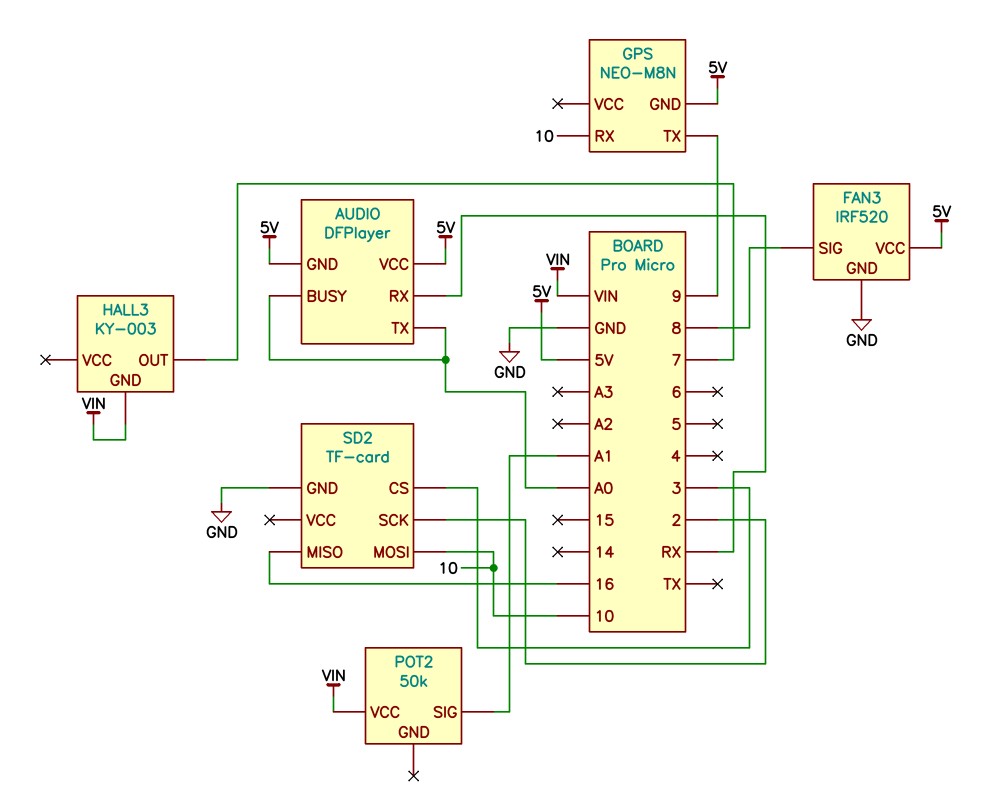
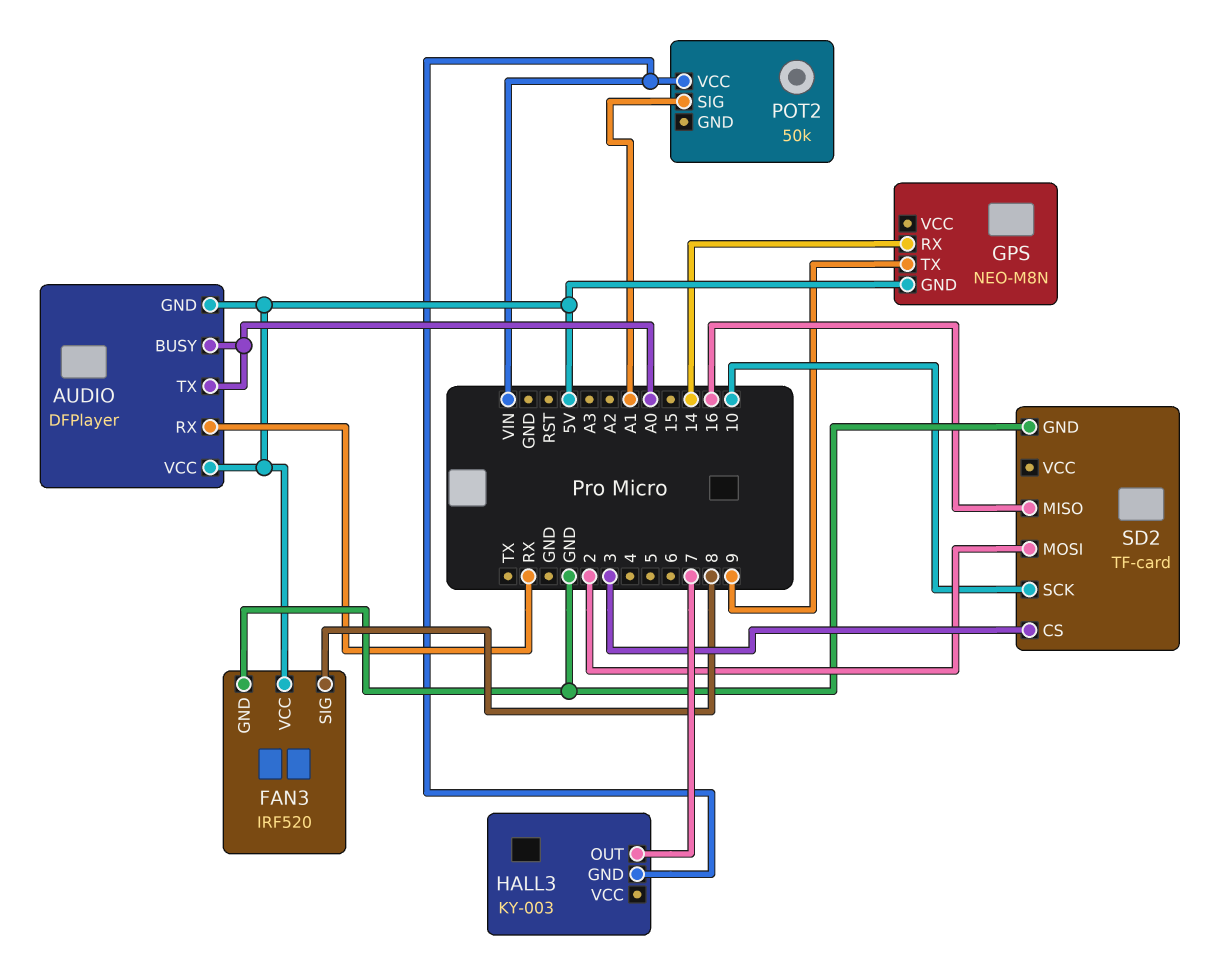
GPS pin RX: 10 -> 14
SD2 pin MOSI: 10 -> 2
SD2 pin SCK: 2 -> 10

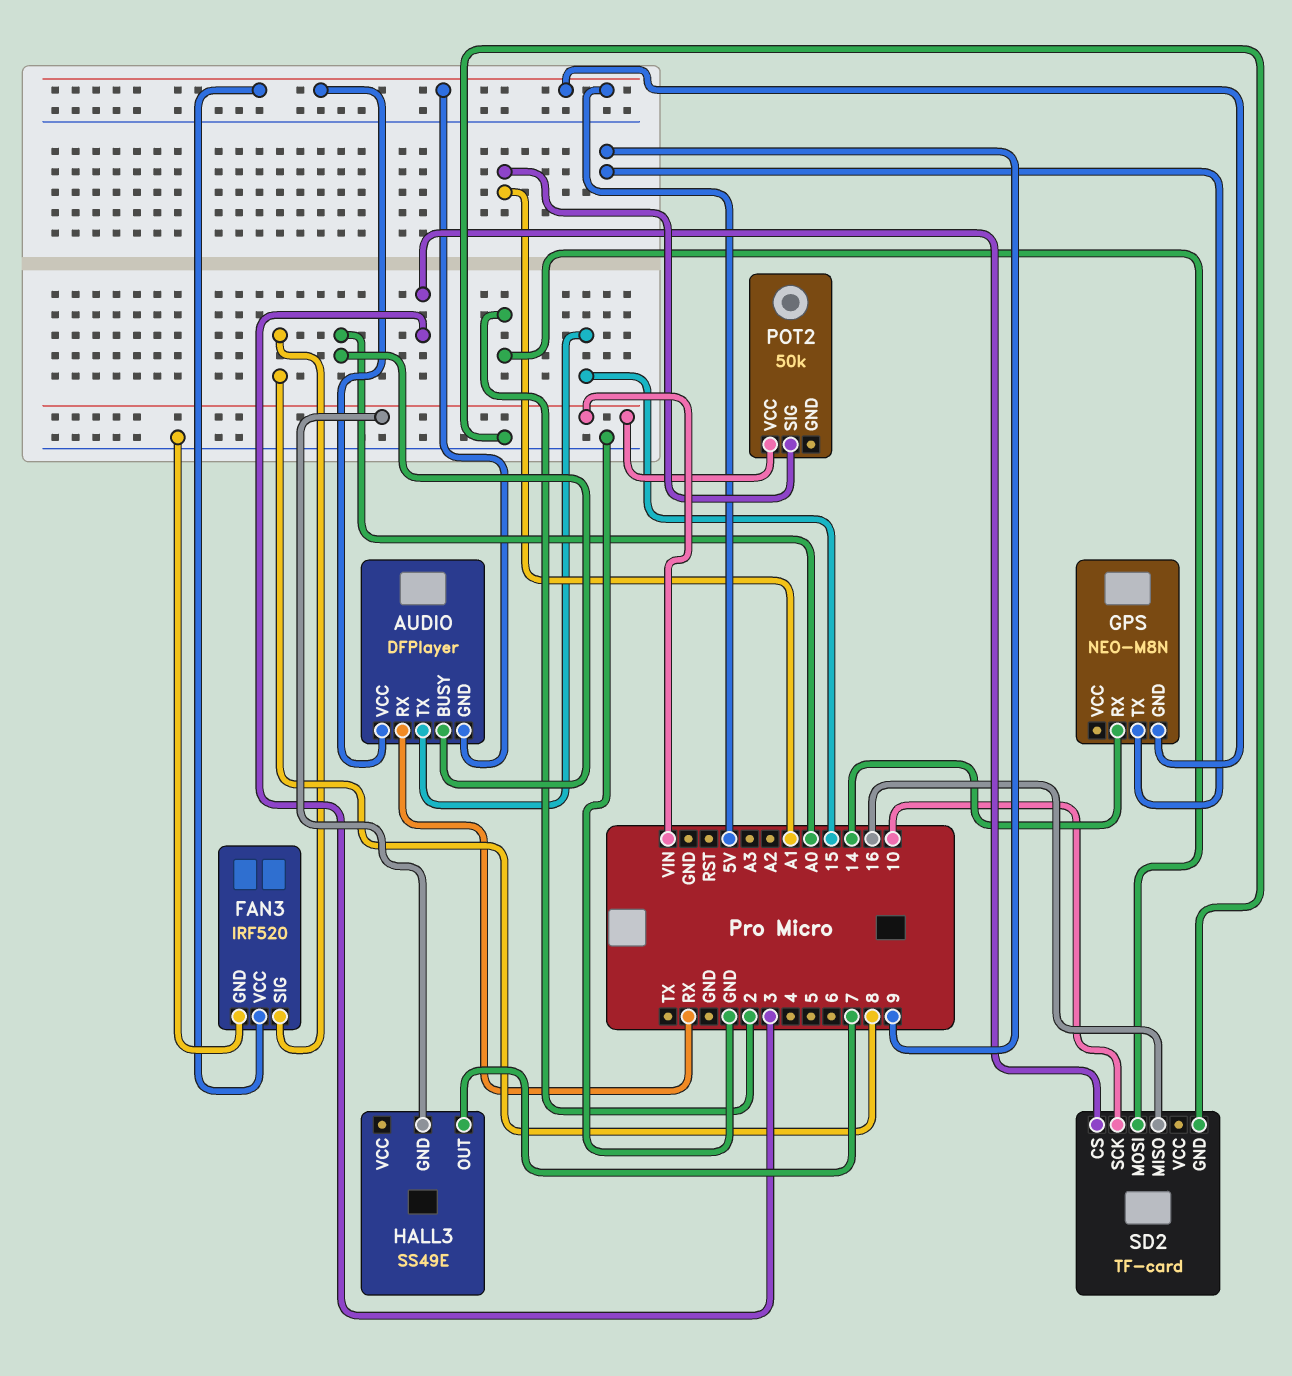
AUDIO pin TX: A0 -> 15
HALL3: KY-003 -> SS49E

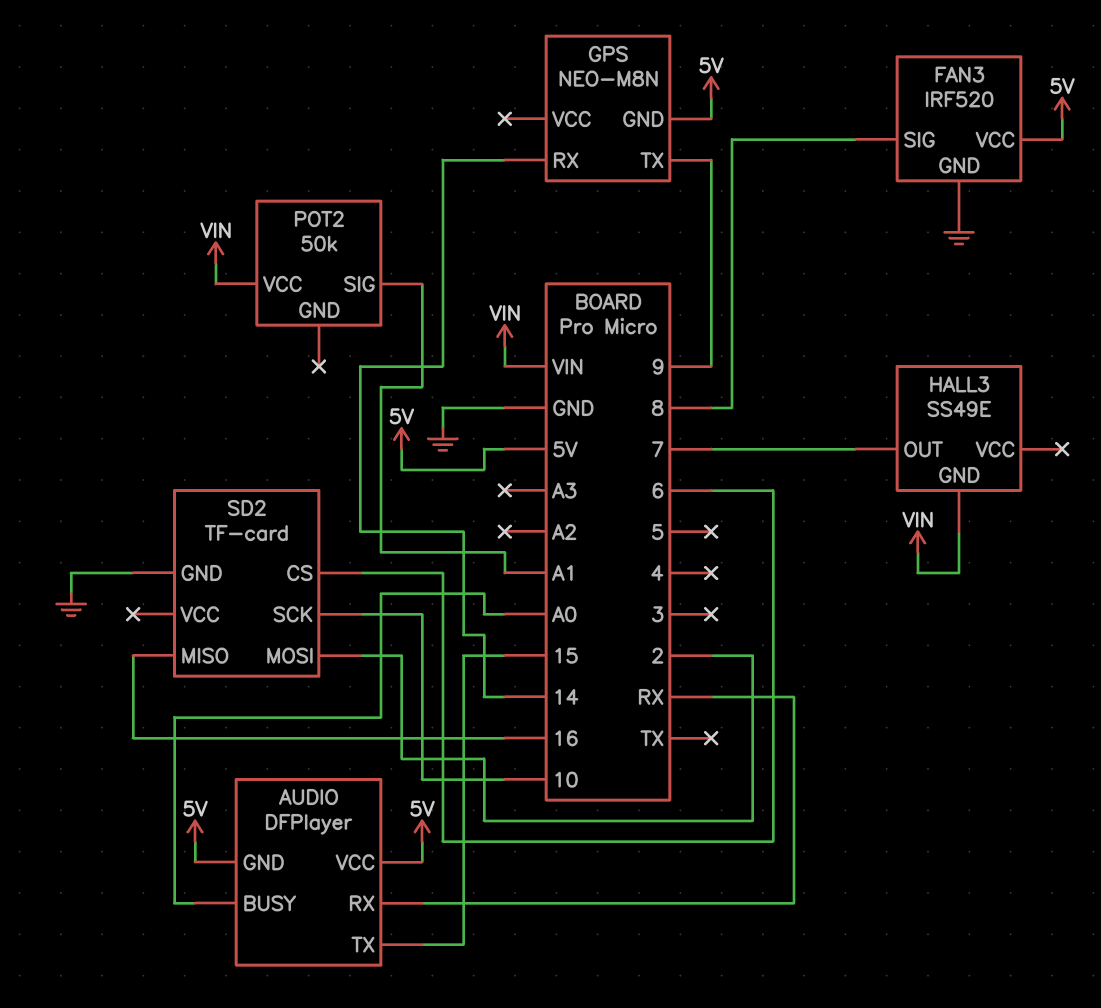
SD2 pin CS: 3 -> 6

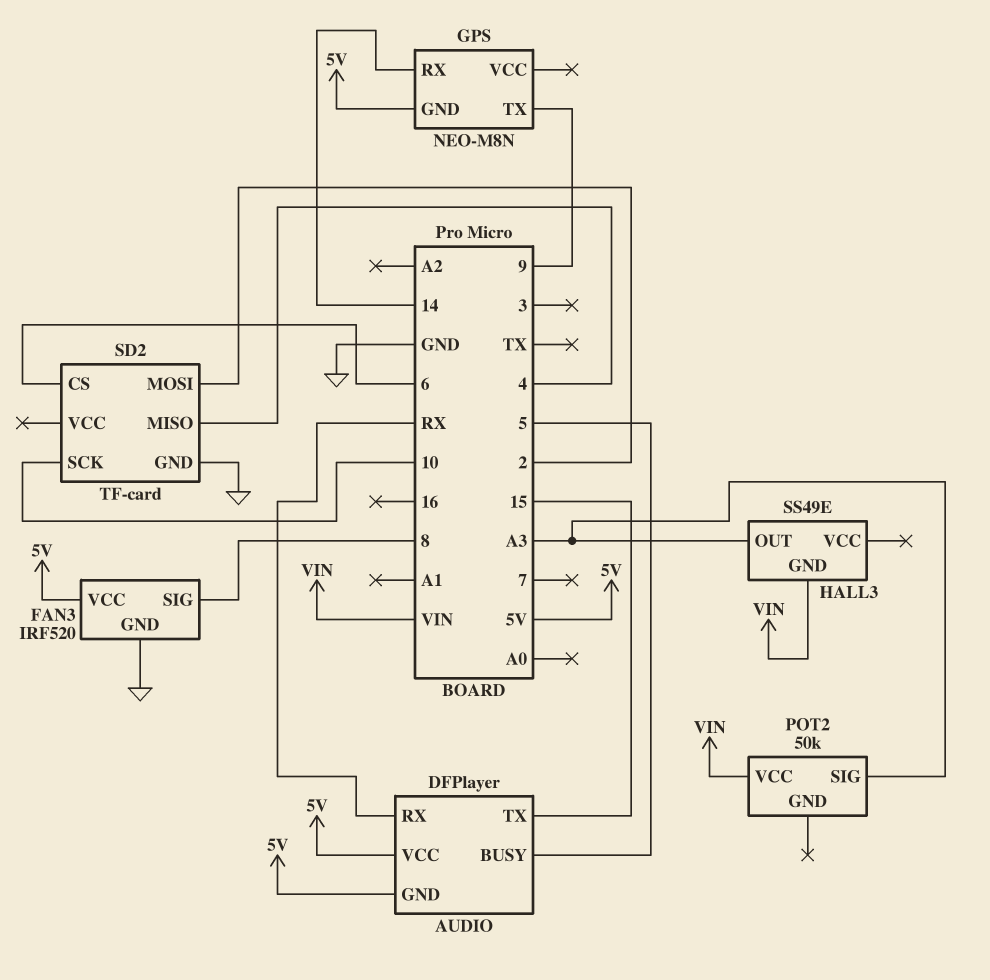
AUDIO pin BUSY: A0 -> 5
HALL3 pin OUT: 7 -> A3
POT2 pin SIG: A1 -> A3
SD2 pin MISO: 16 -> 4

